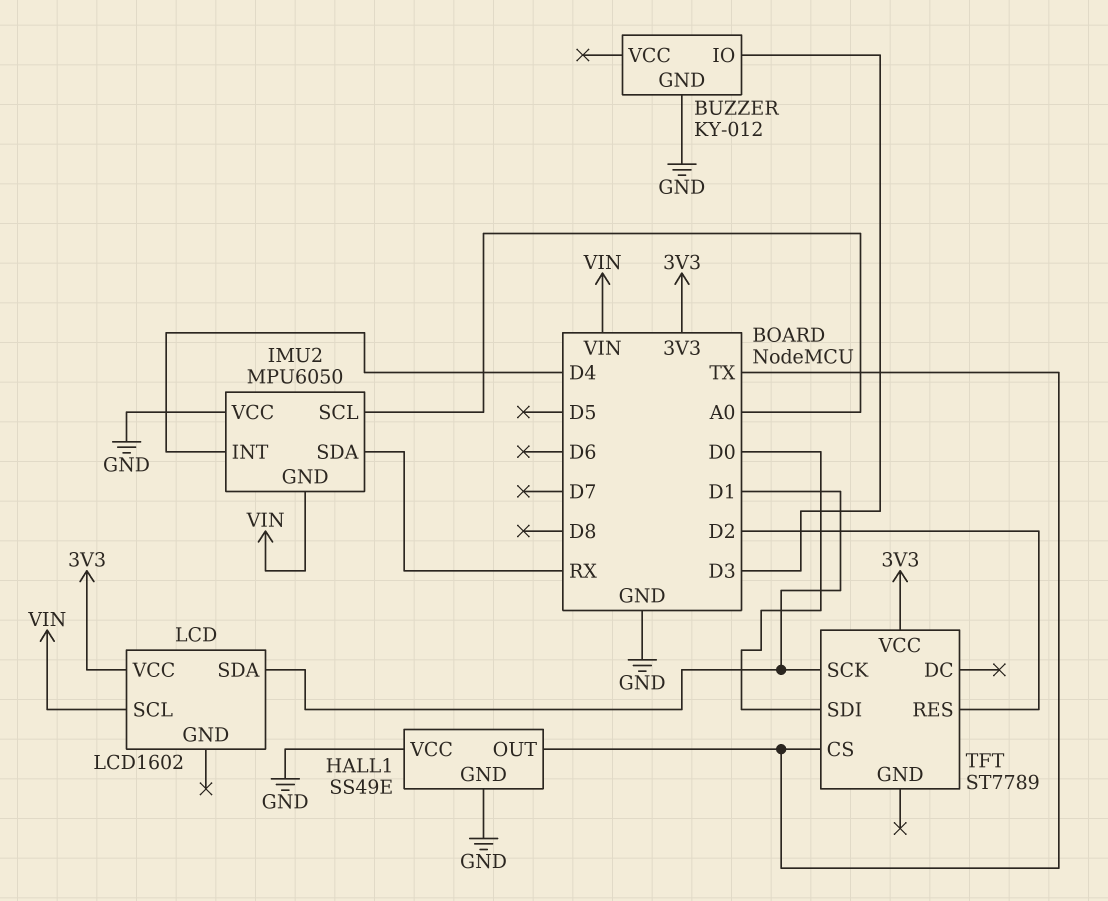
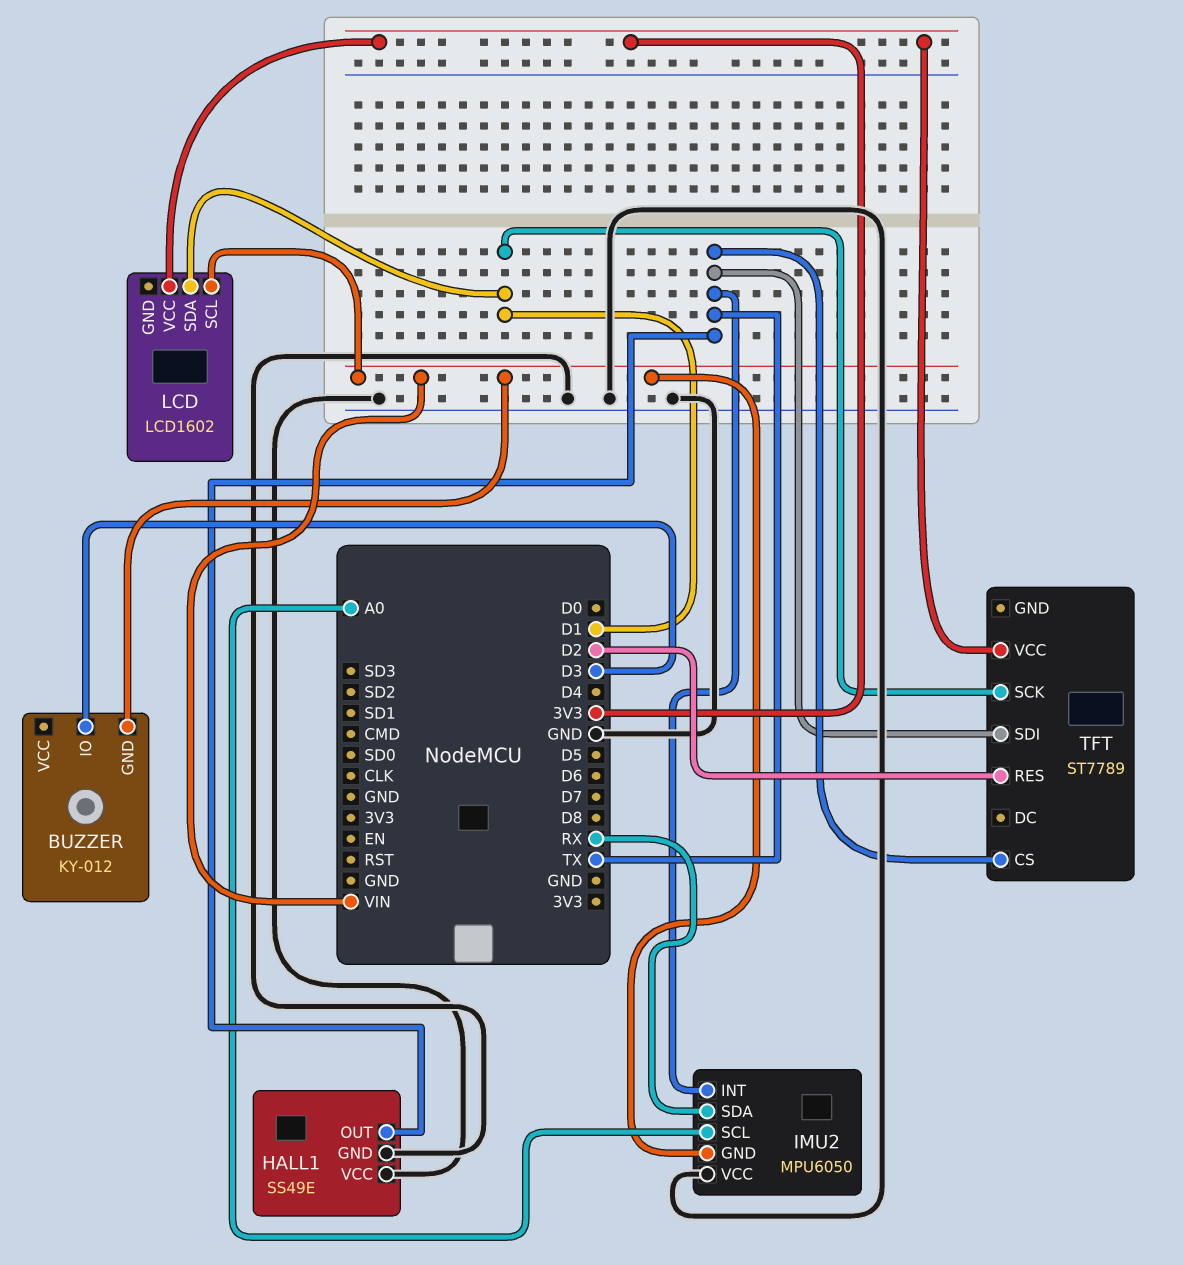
BUZZER pin GND: GND -> VIN
IMU2 pin INT: D4 -> TX
TFT pin SDI: D0 -> TX

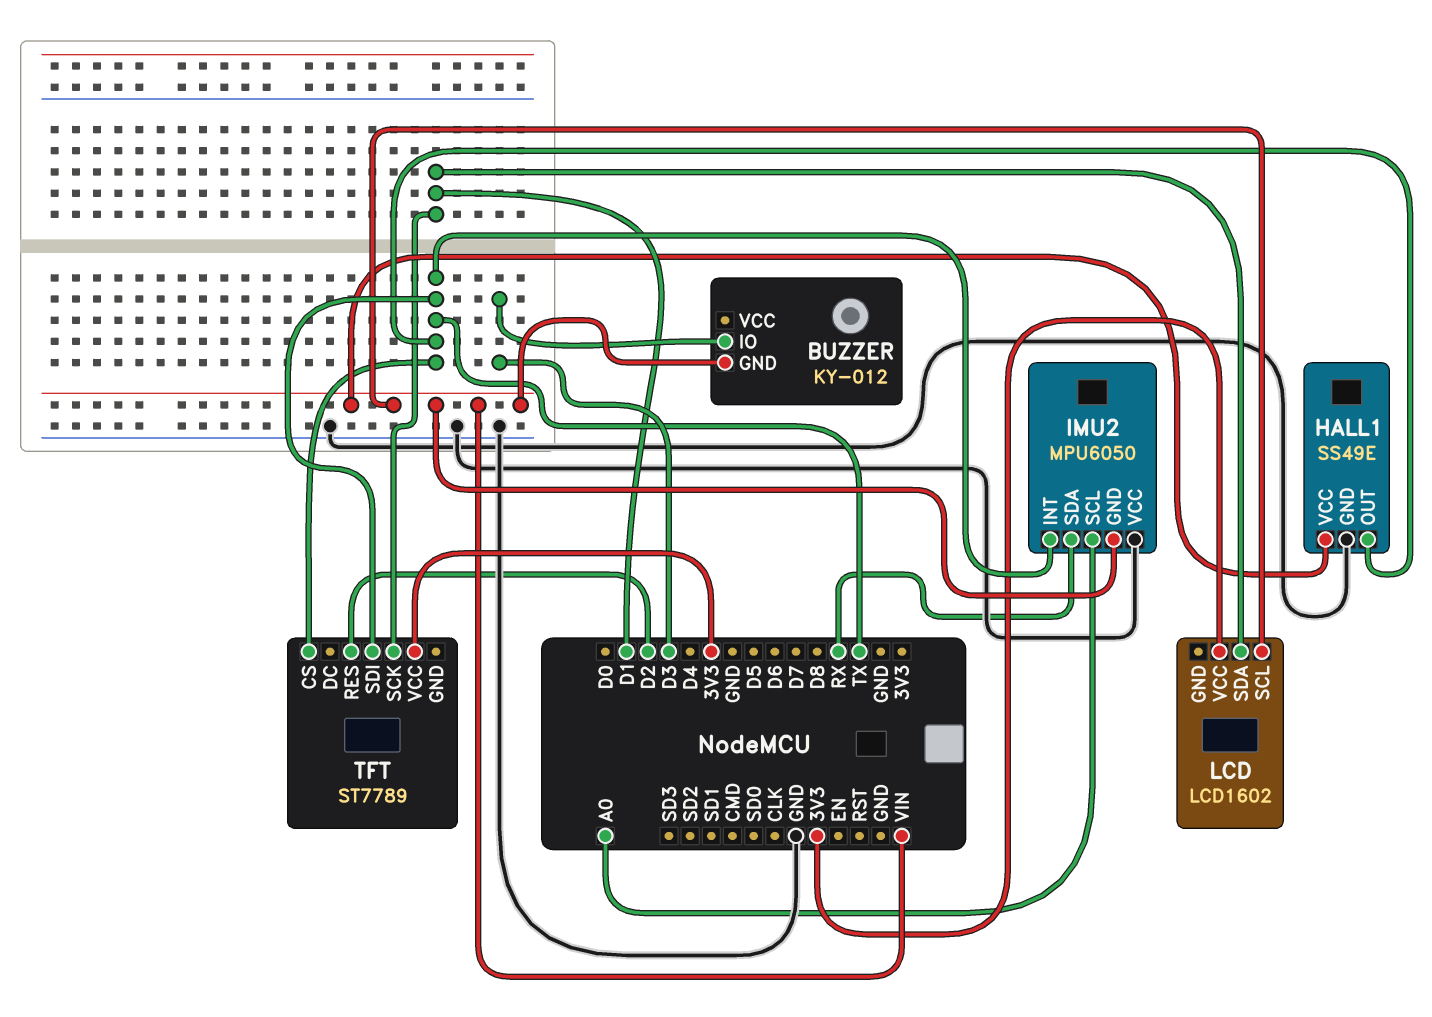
HALL1 pin VCC: GND -> VIN

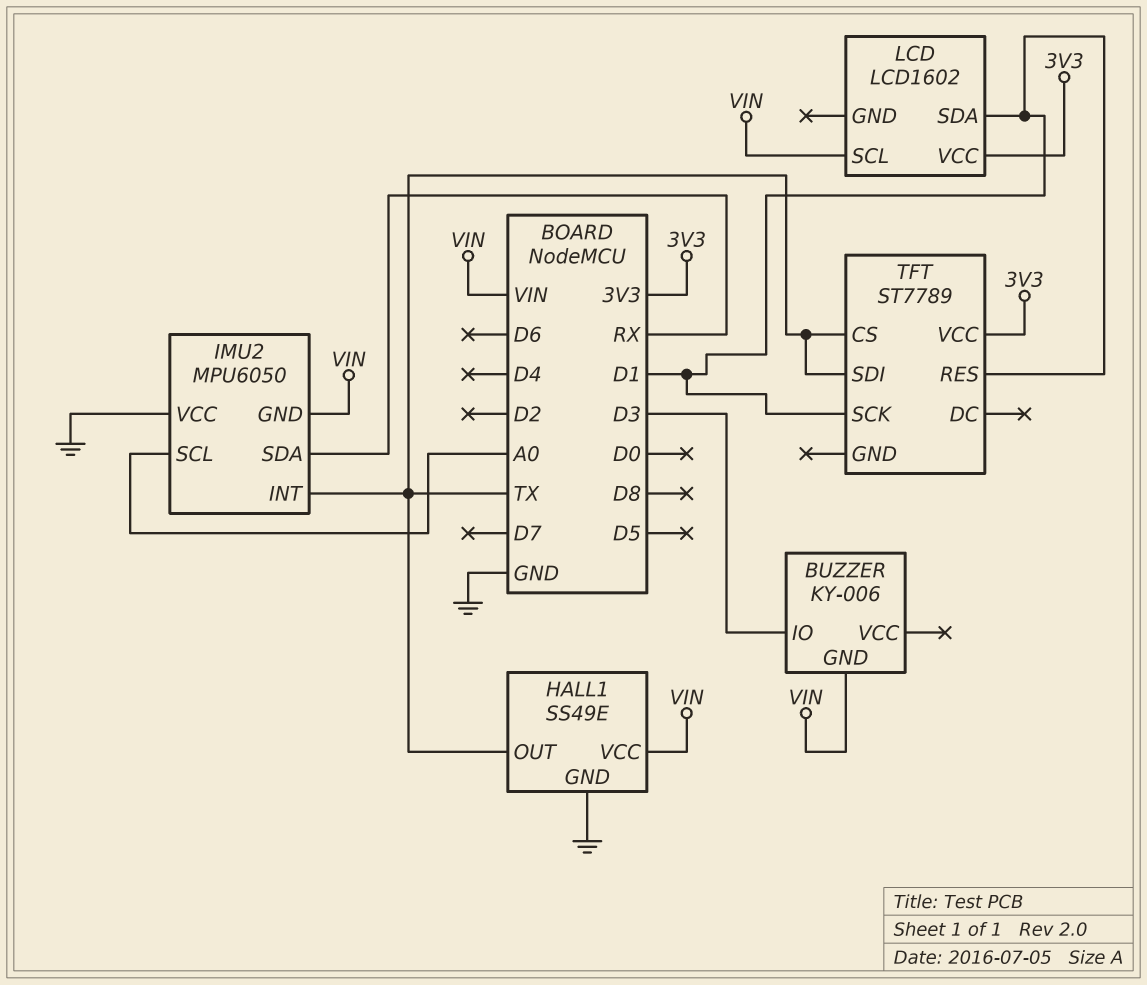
BUZZER: KY-012 -> KY-006
TFT pin RES: D2 -> D1

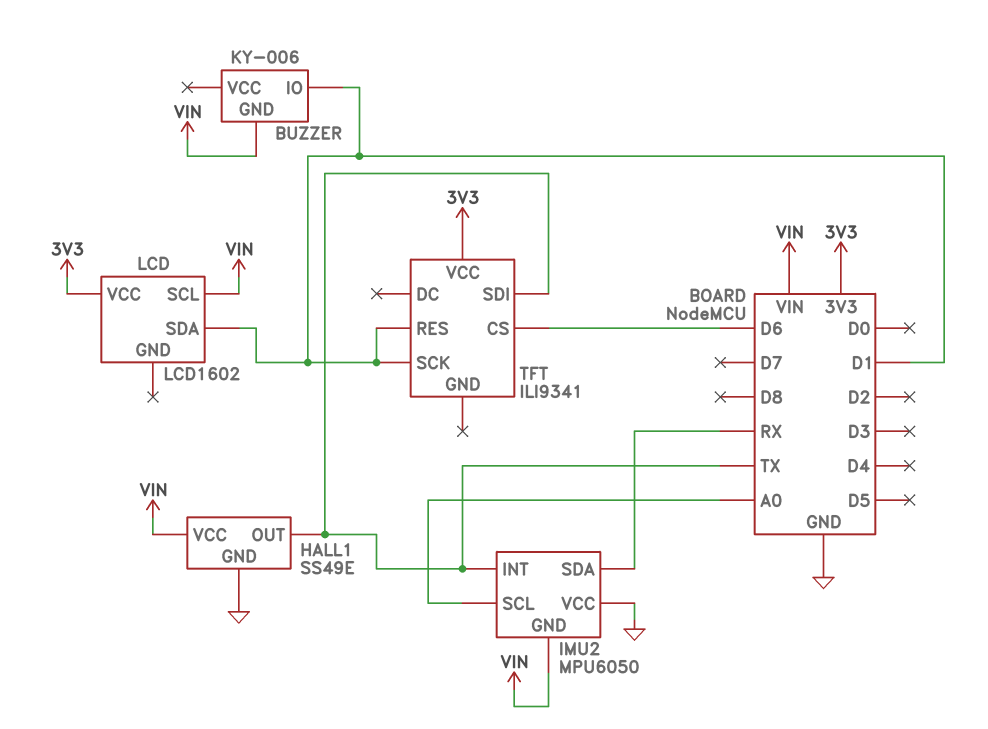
BUZZER pin IO: D3 -> D1
TFT: ST7789 -> ILI9341
TFT pin CS: TX -> D6

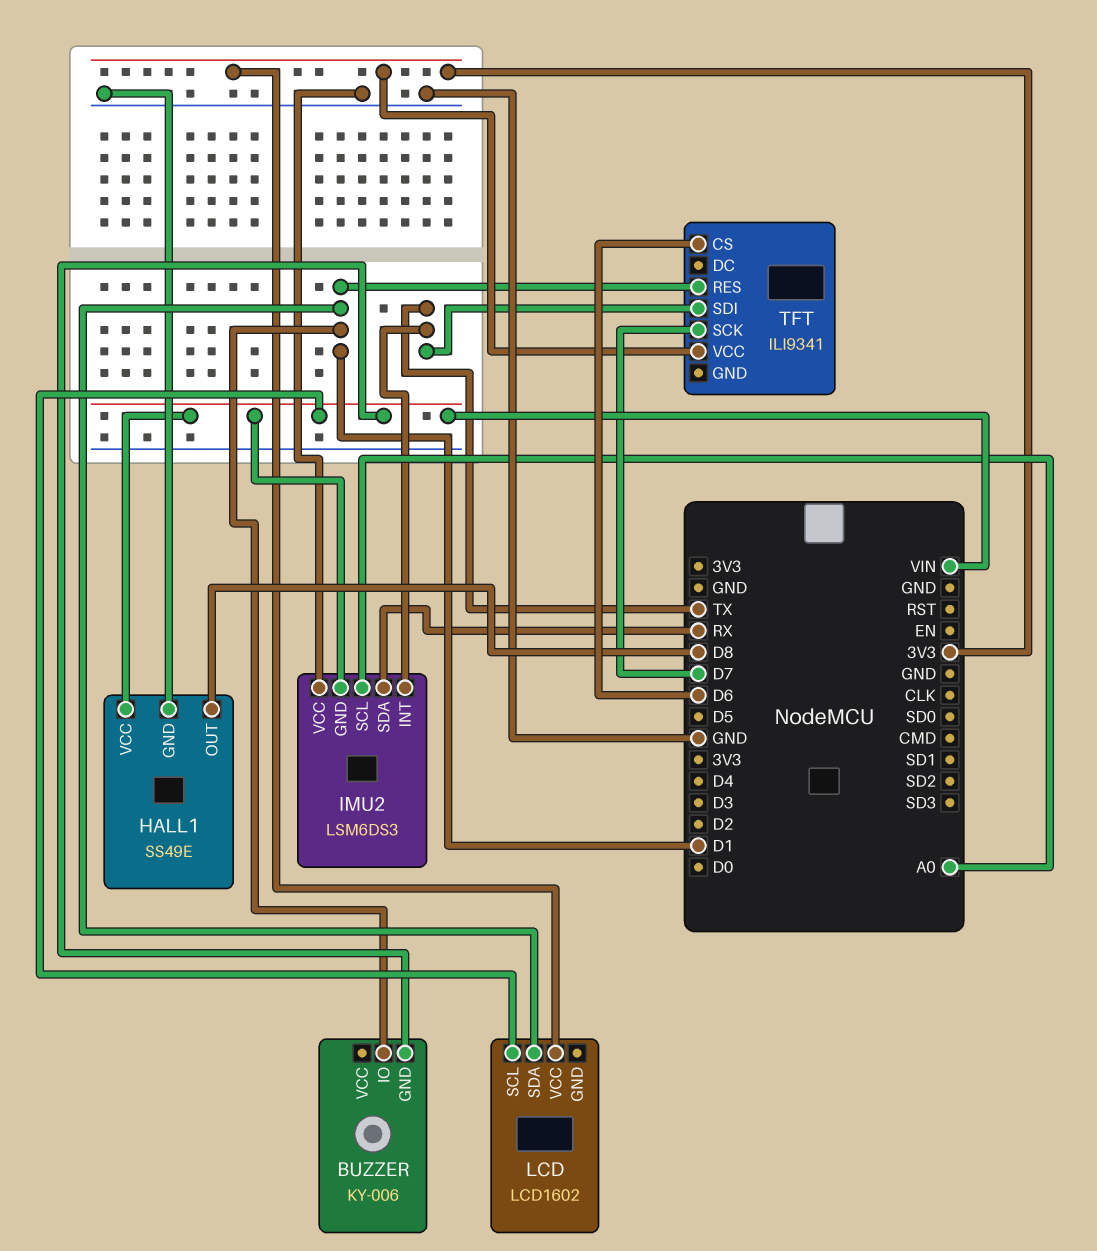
HALL1 pin OUT: TX -> D8
IMU2: MPU6050 -> LSM6DS3
TFT pin SCK: D1 -> D7

